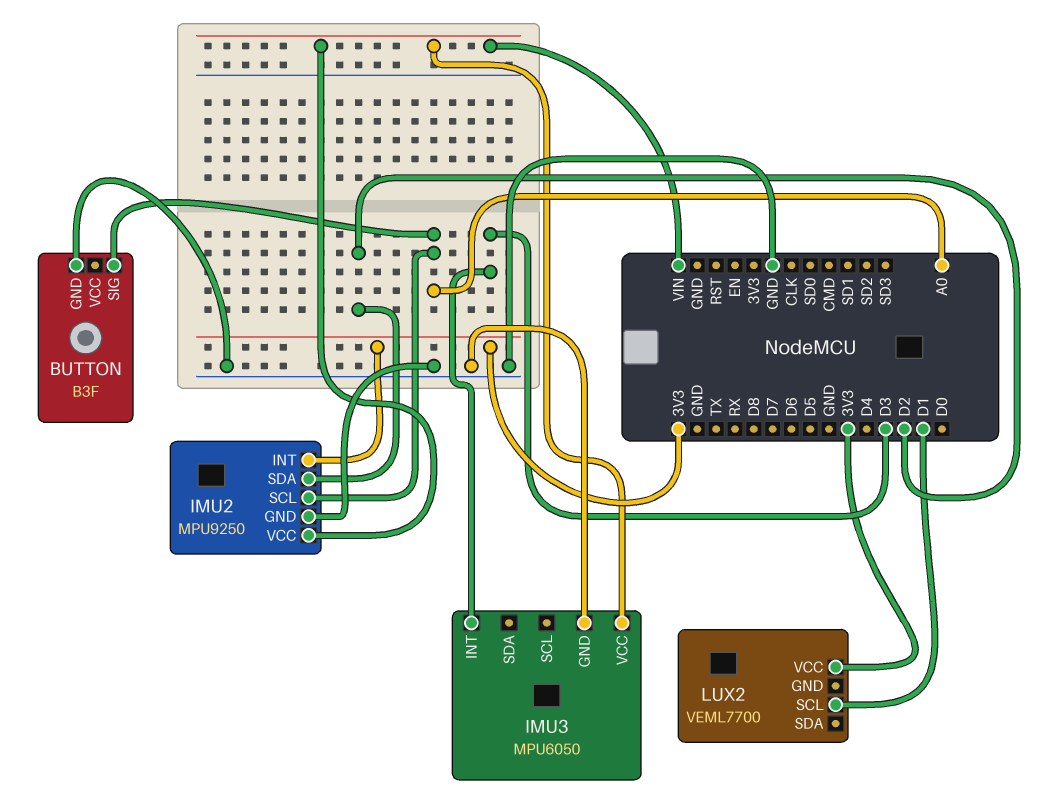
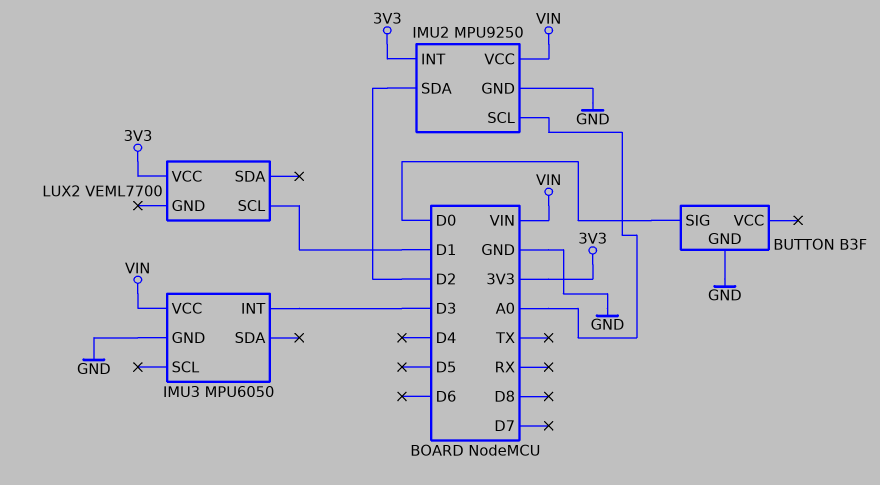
BUTTON pin SIG: A0 -> D0

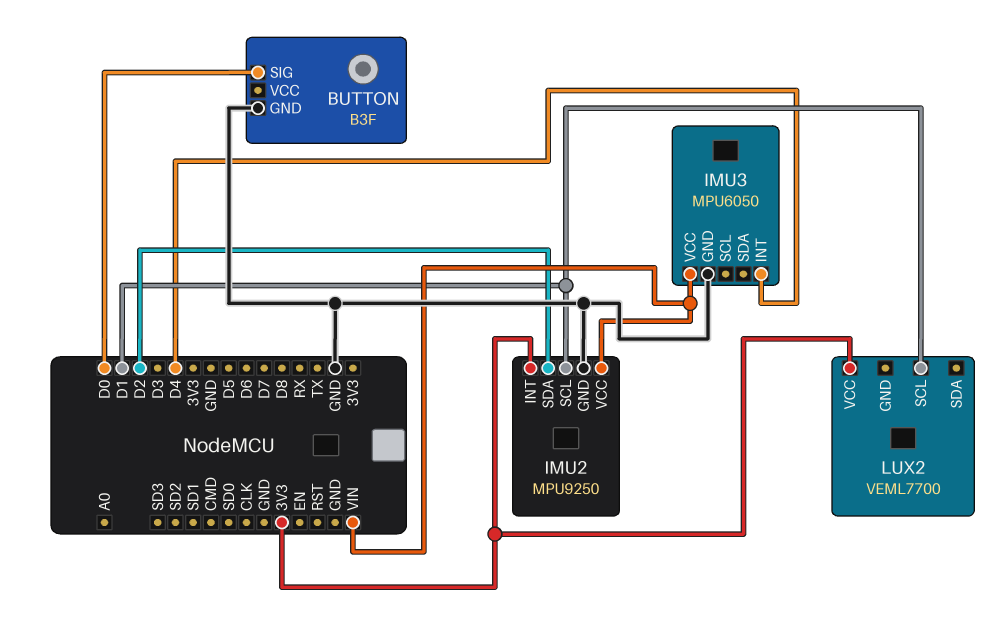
IMU2 pin SCL: A0 -> D1
IMU3 pin INT: D3 -> D4

